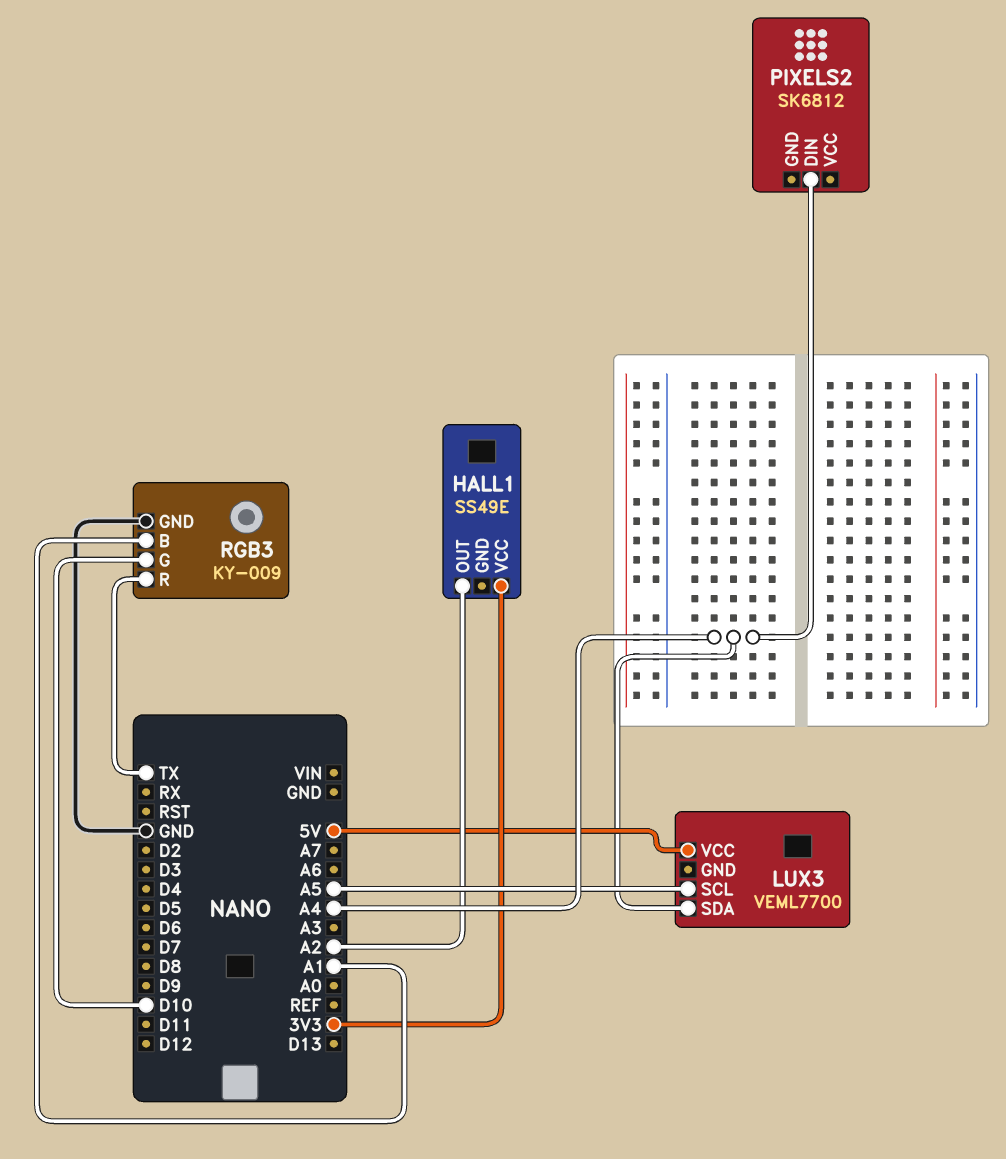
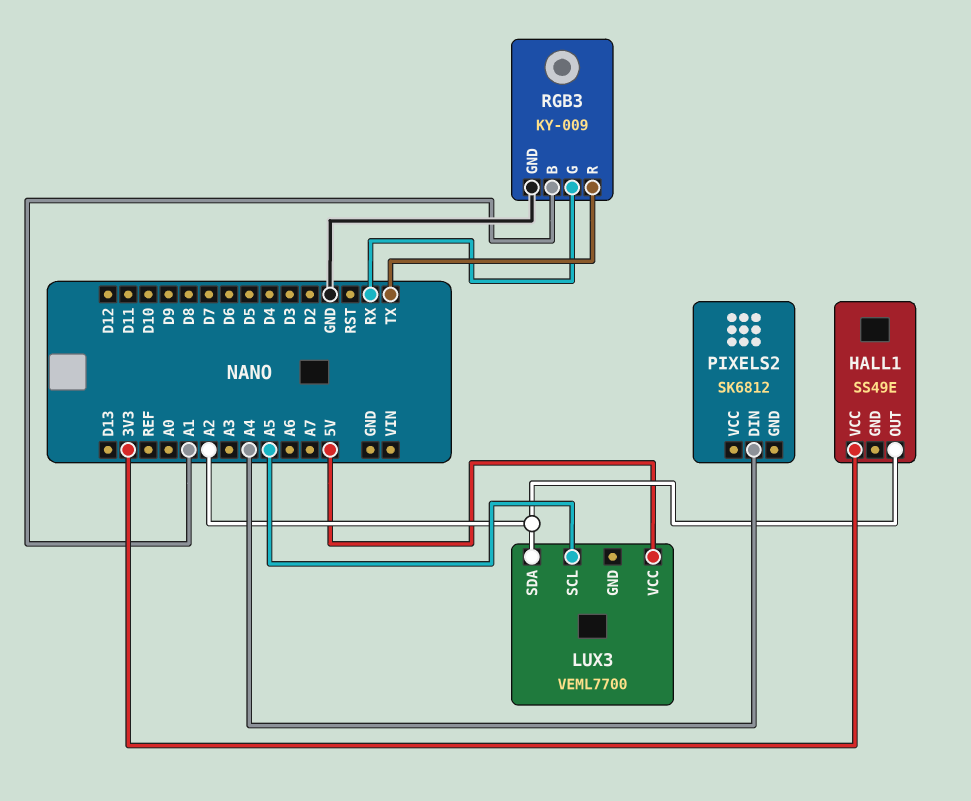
LUX3 pin SDA: A4 -> A2
RGB3 pin G: D10 -> RX

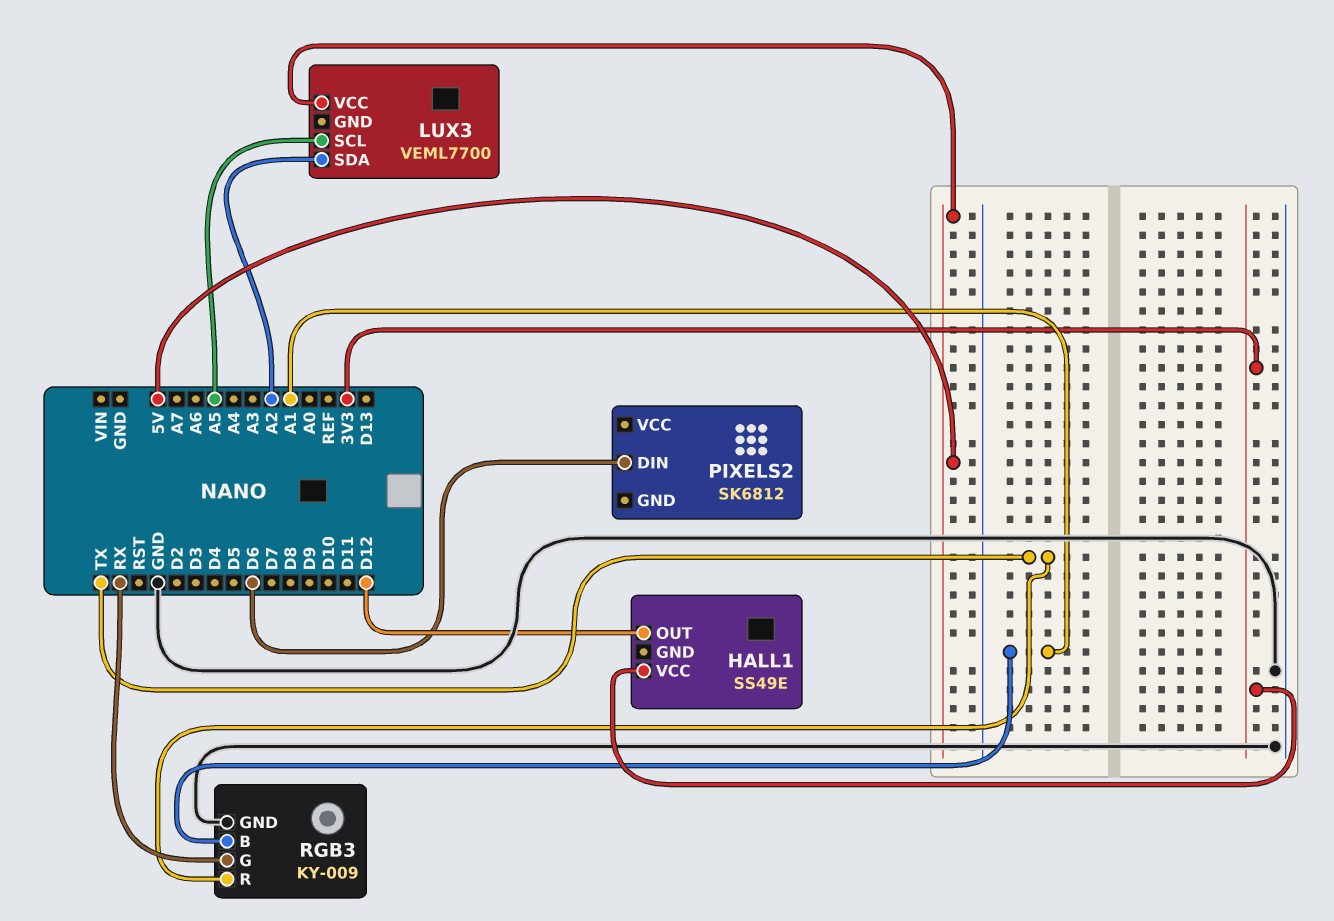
HALL1 pin OUT: A2 -> D12
PIXELS2 pin DIN: A4 -> D6

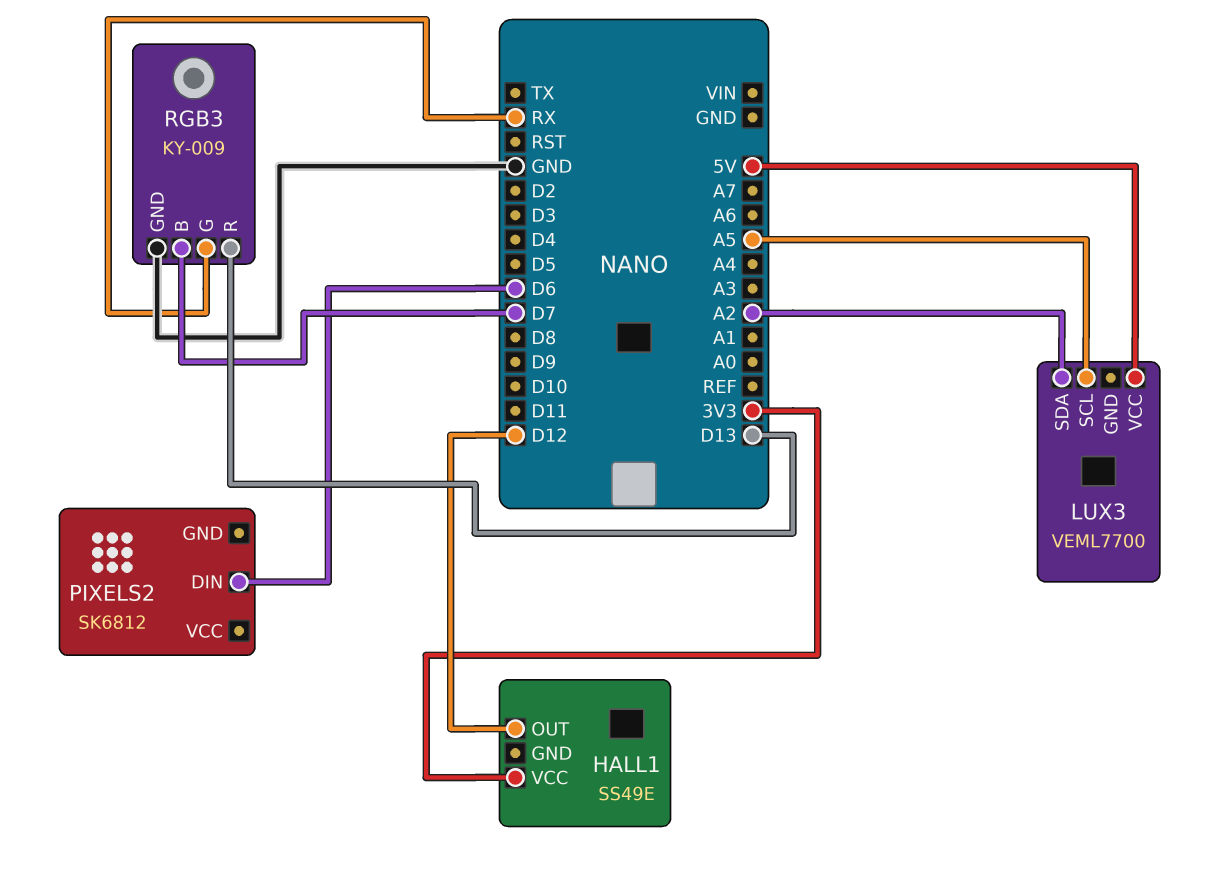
RGB3 pin B: A1 -> D7
RGB3 pin R: TX -> D13

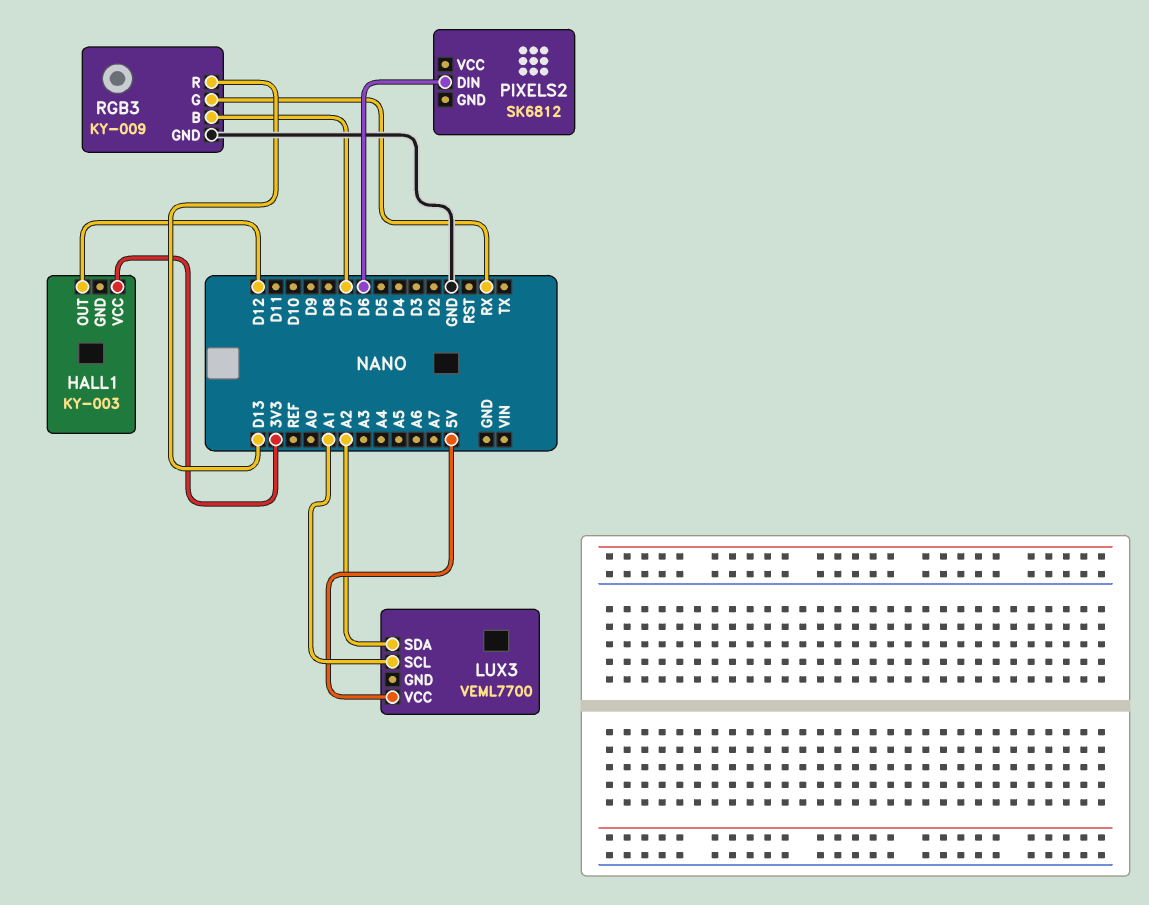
HALL1: SS49E -> KY-003
LUX3 pin SCL: A5 -> A1

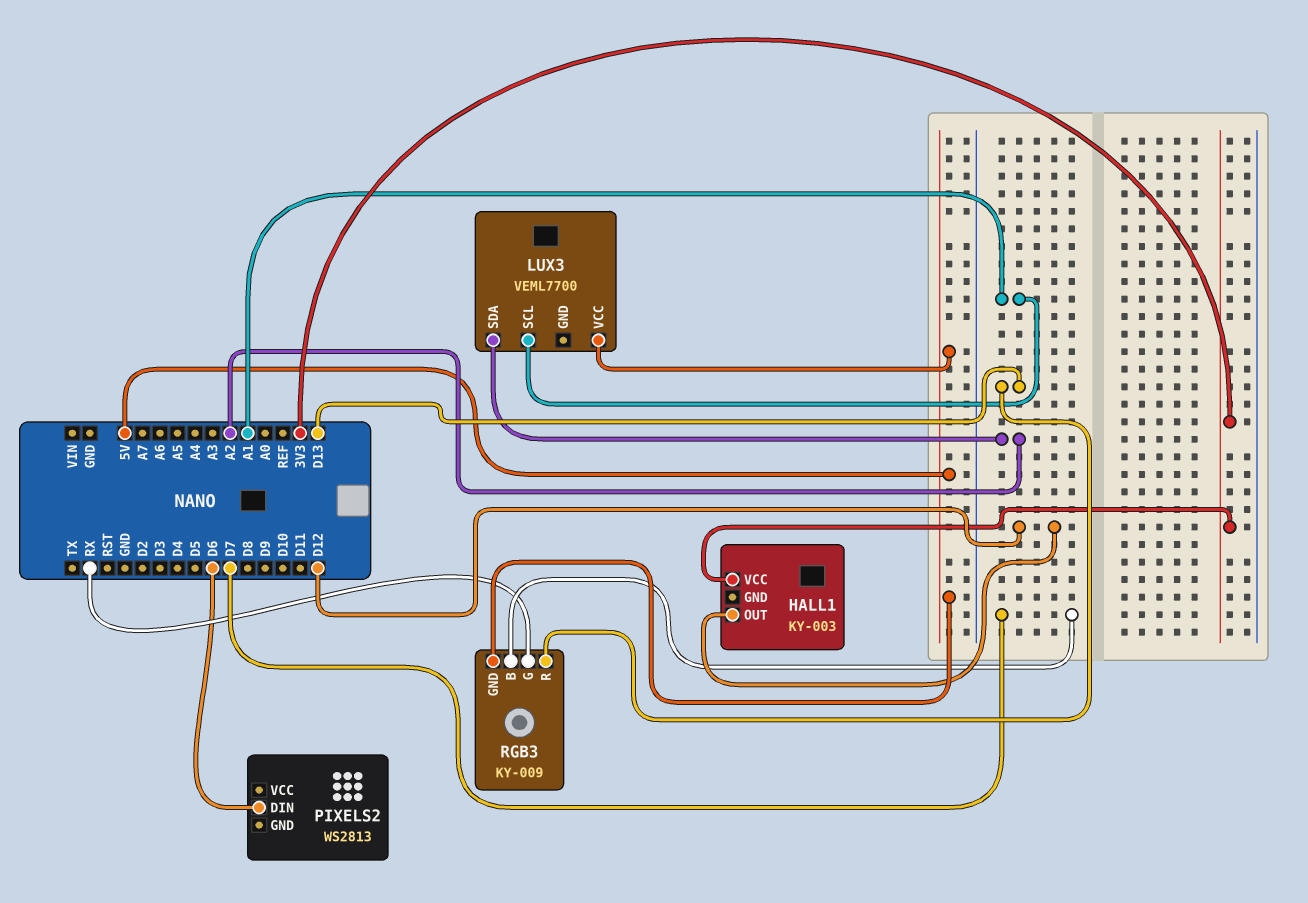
PIXELS2: SK6812 -> WS2813
RGB3 pin GND: GND -> 5V

